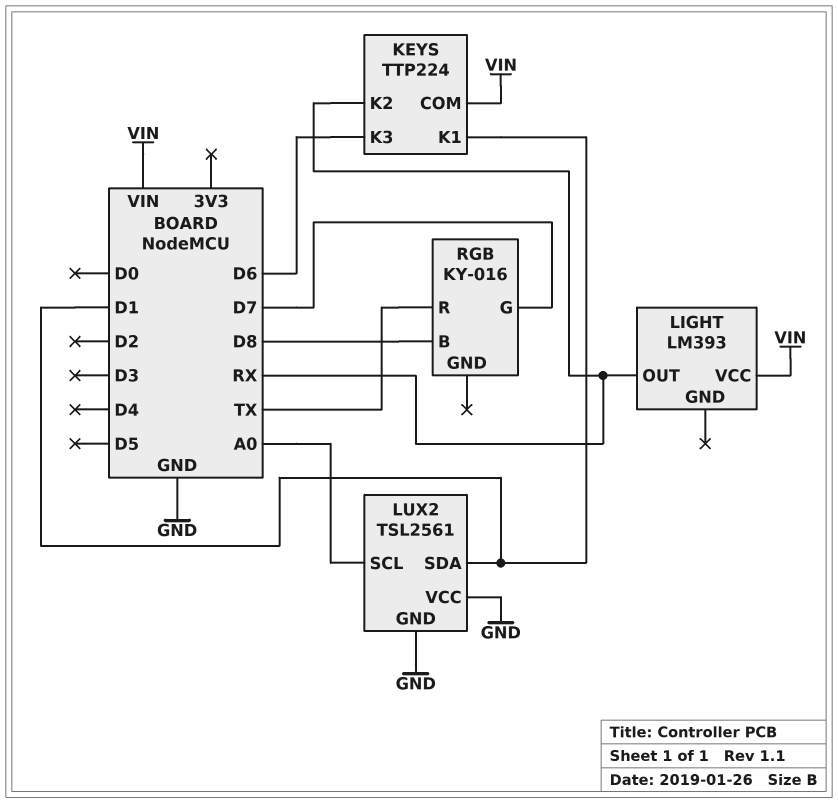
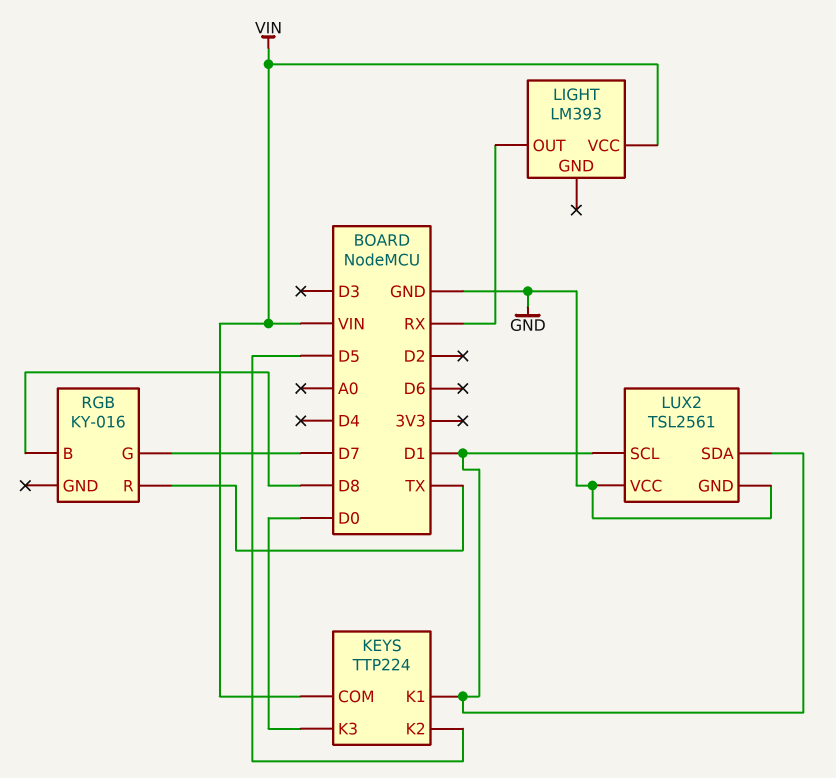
KEYS pin K2: RX -> D5
KEYS pin K3: D6 -> D0
LUX2 pin SCL: A0 -> D1

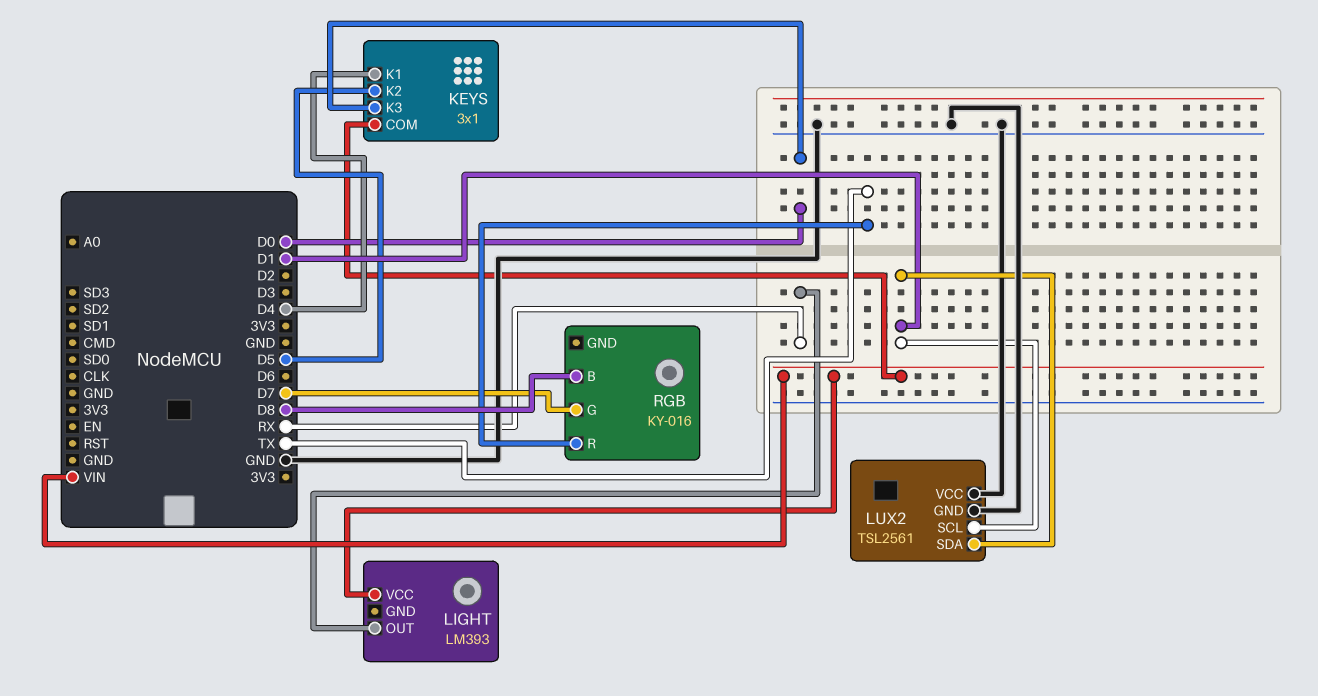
KEYS: TTP224 -> 3x1
KEYS pin K1: D1 -> D4

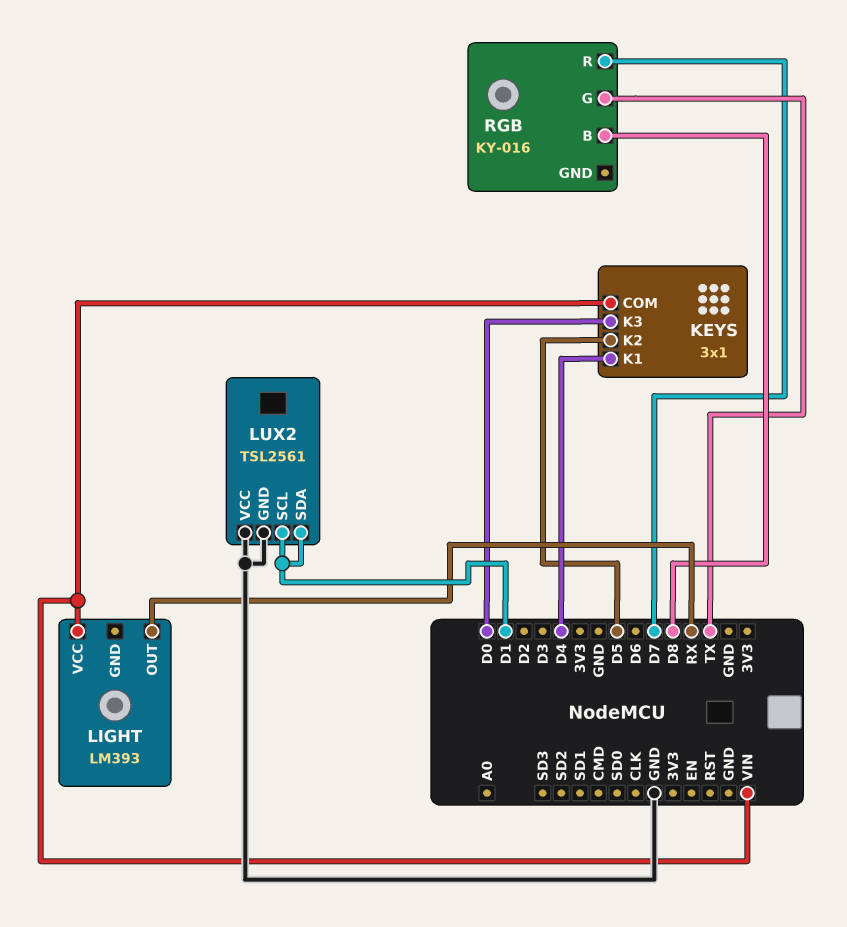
RGB pin G: D7 -> TX
RGB pin R: TX -> D7

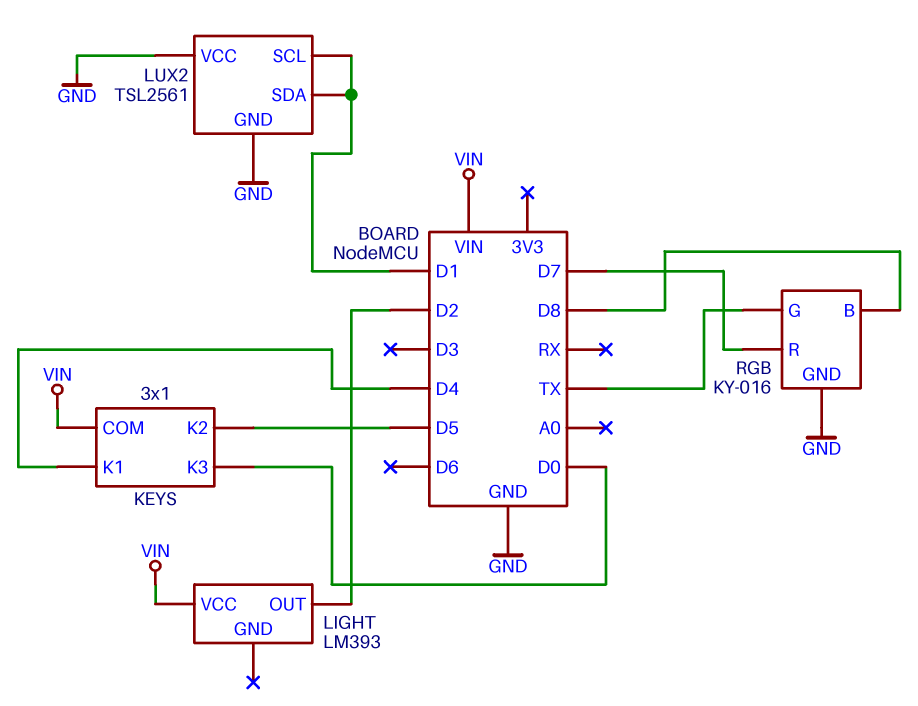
LIGHT pin OUT: RX -> D2
RGB pin GND: none -> GND

